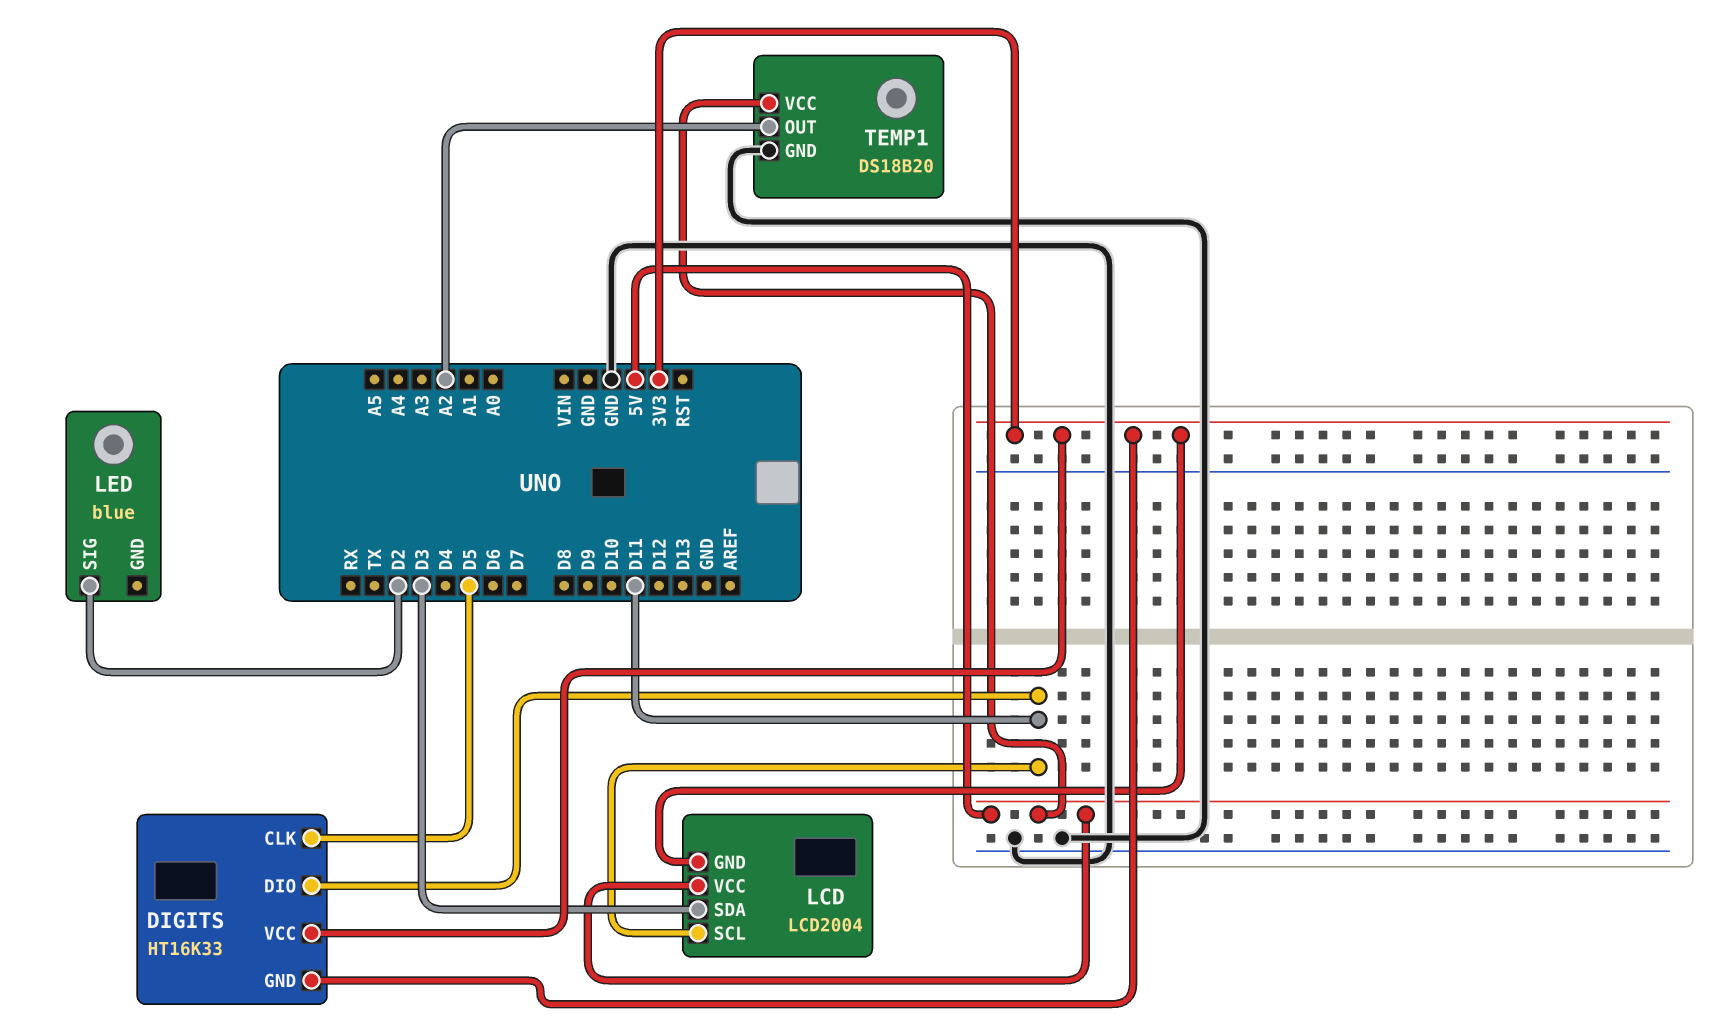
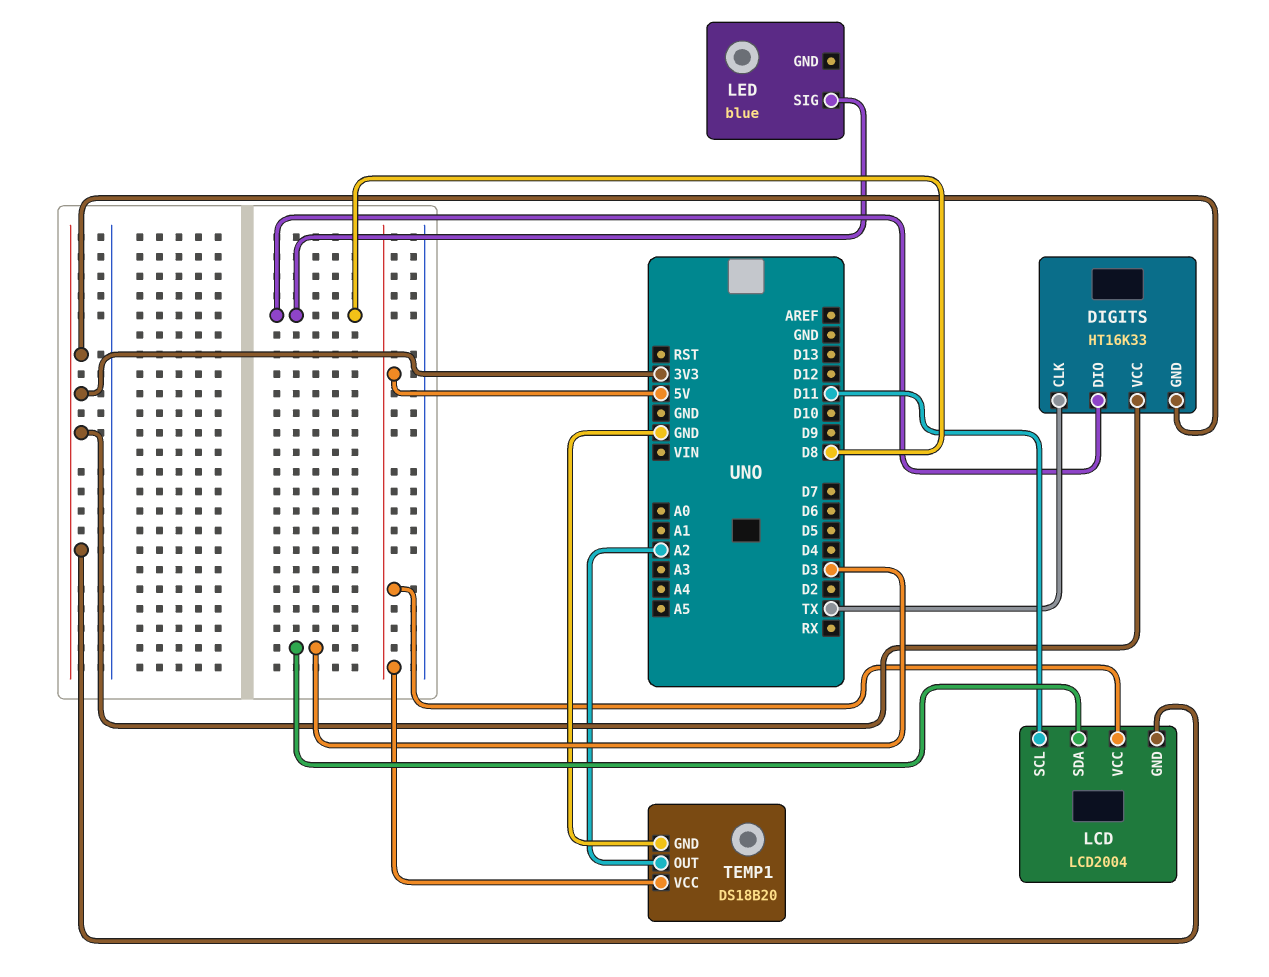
DIGITS pin CLK: D5 -> TX
DIGITS pin DIO: D11 -> D8
LED pin SIG: D2 -> D8

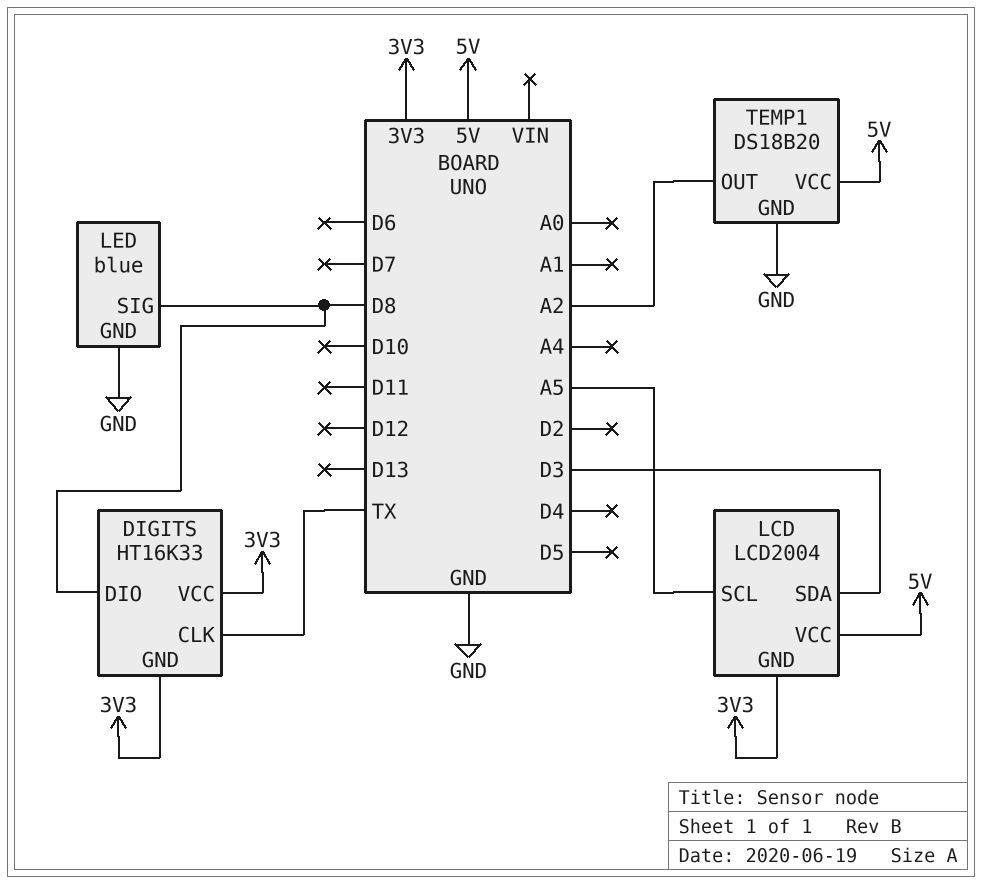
LCD pin SCL: D11 -> A5
LED pin GND: none -> GND

